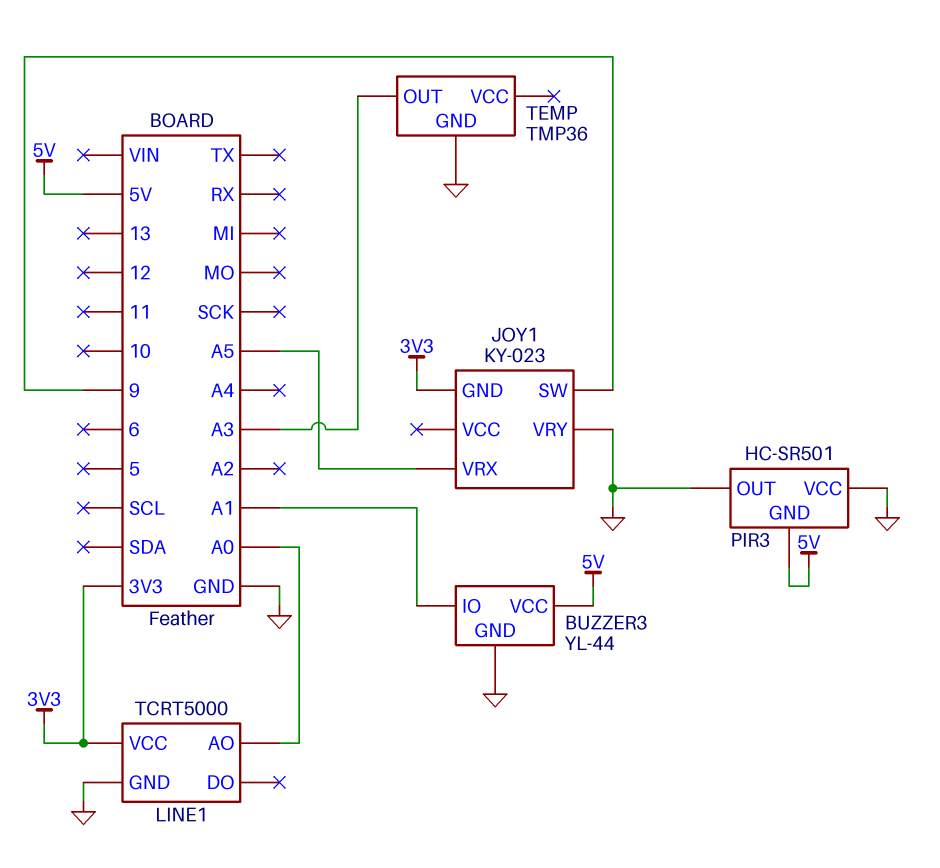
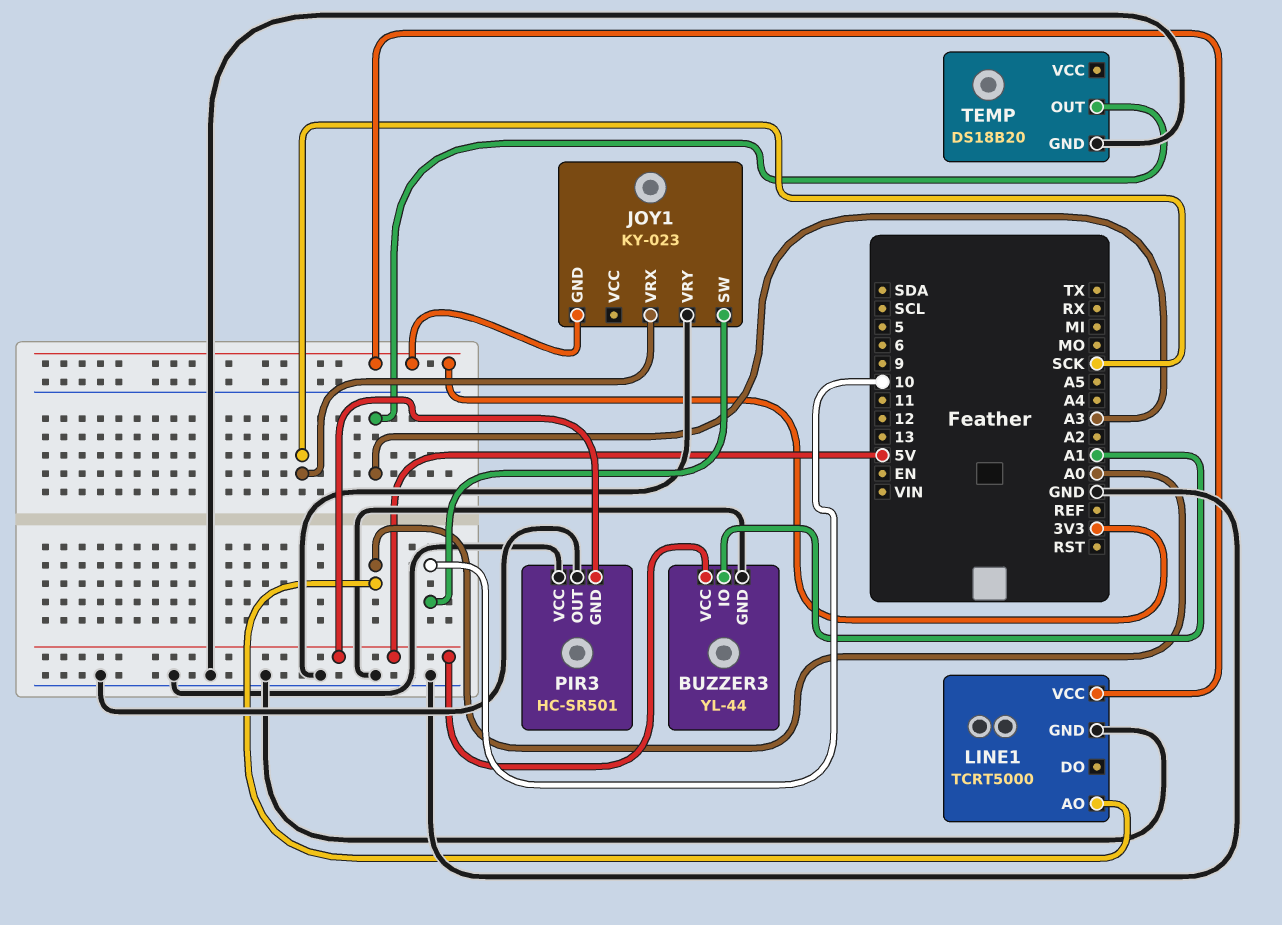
JOY1 pin SW: 9 -> 10
JOY1 pin VRX: A5 -> SCK
TEMP: TMP36 -> DS18B20

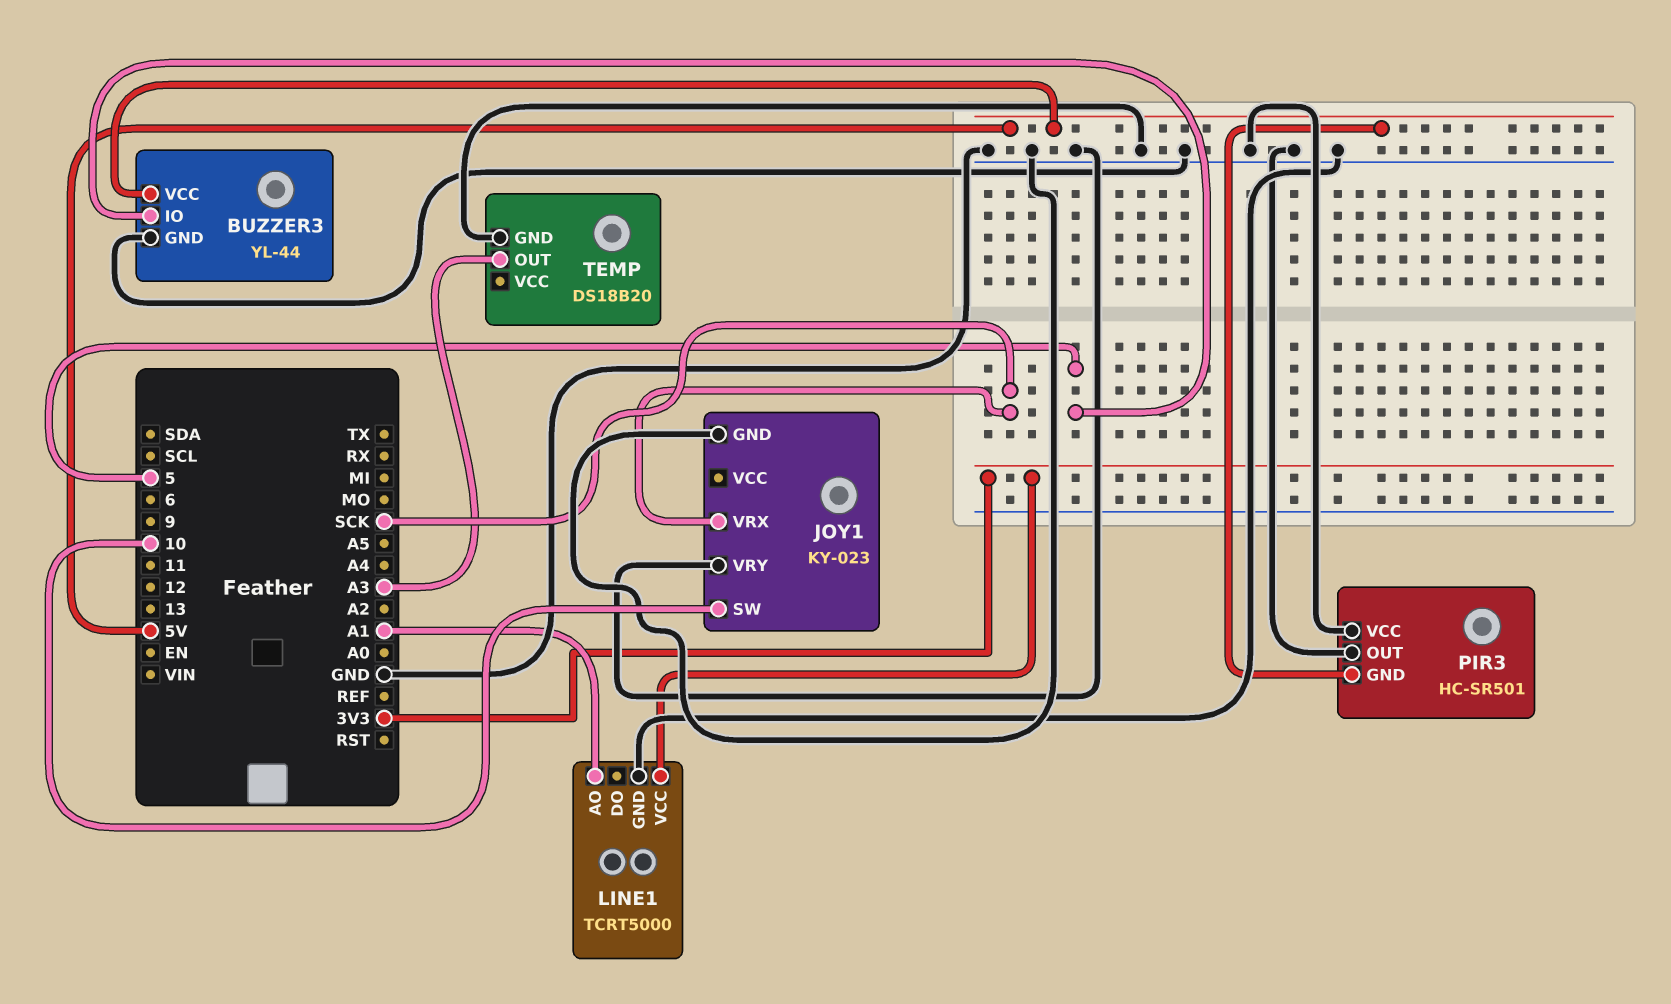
BUZZER3 pin IO: A1 -> 5
JOY1 pin GND: 3V3 -> GND
LINE1 pin AO: A0 -> A1

